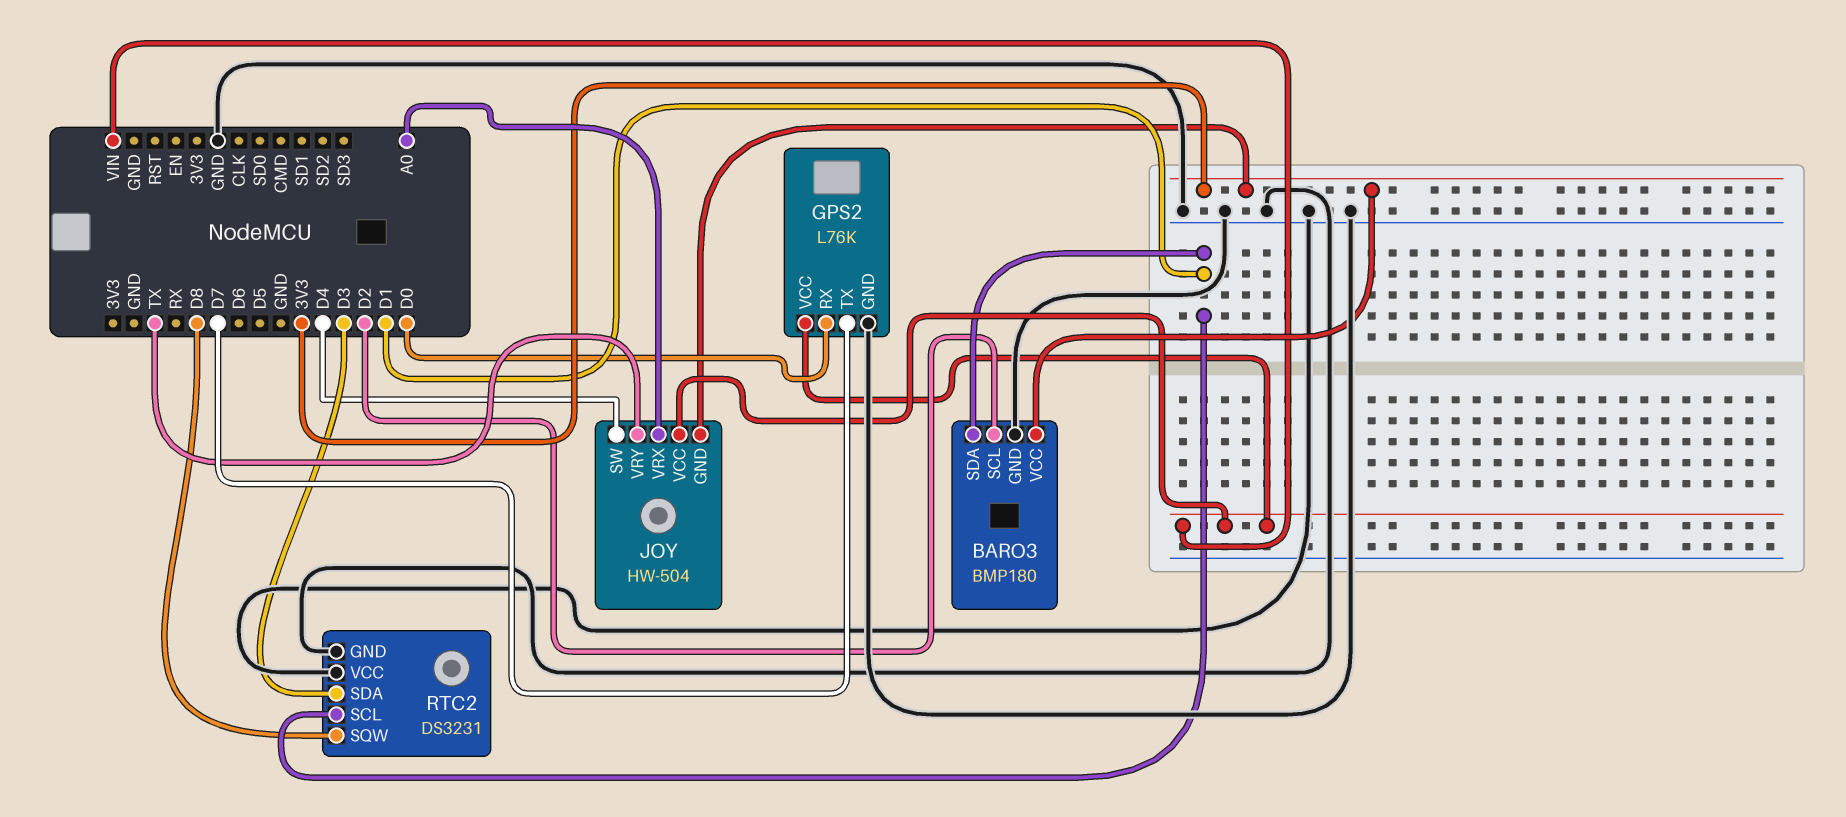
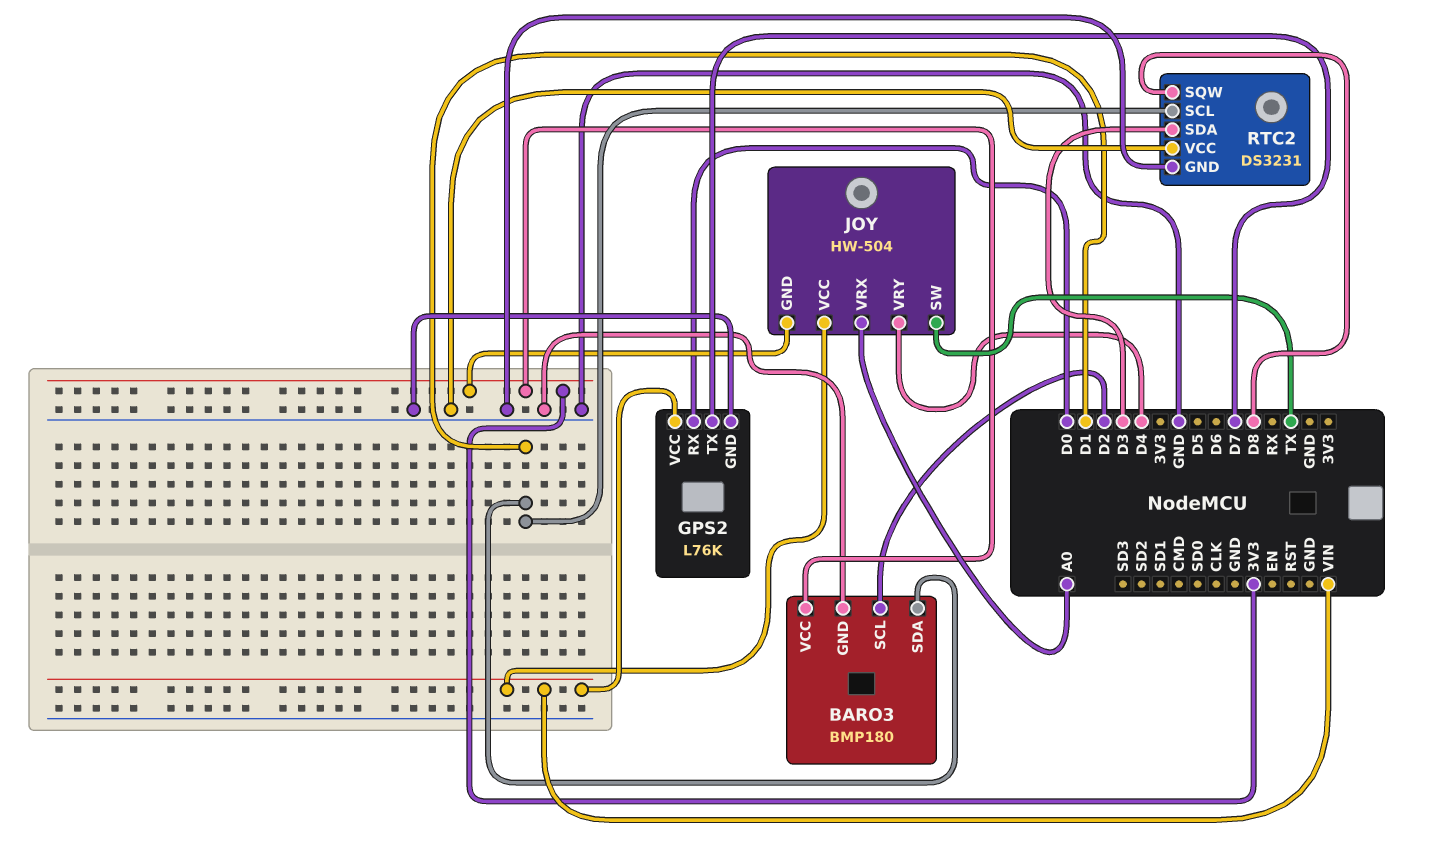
JOY pin SW: D4 -> TX
JOY pin VRY: TX -> D4

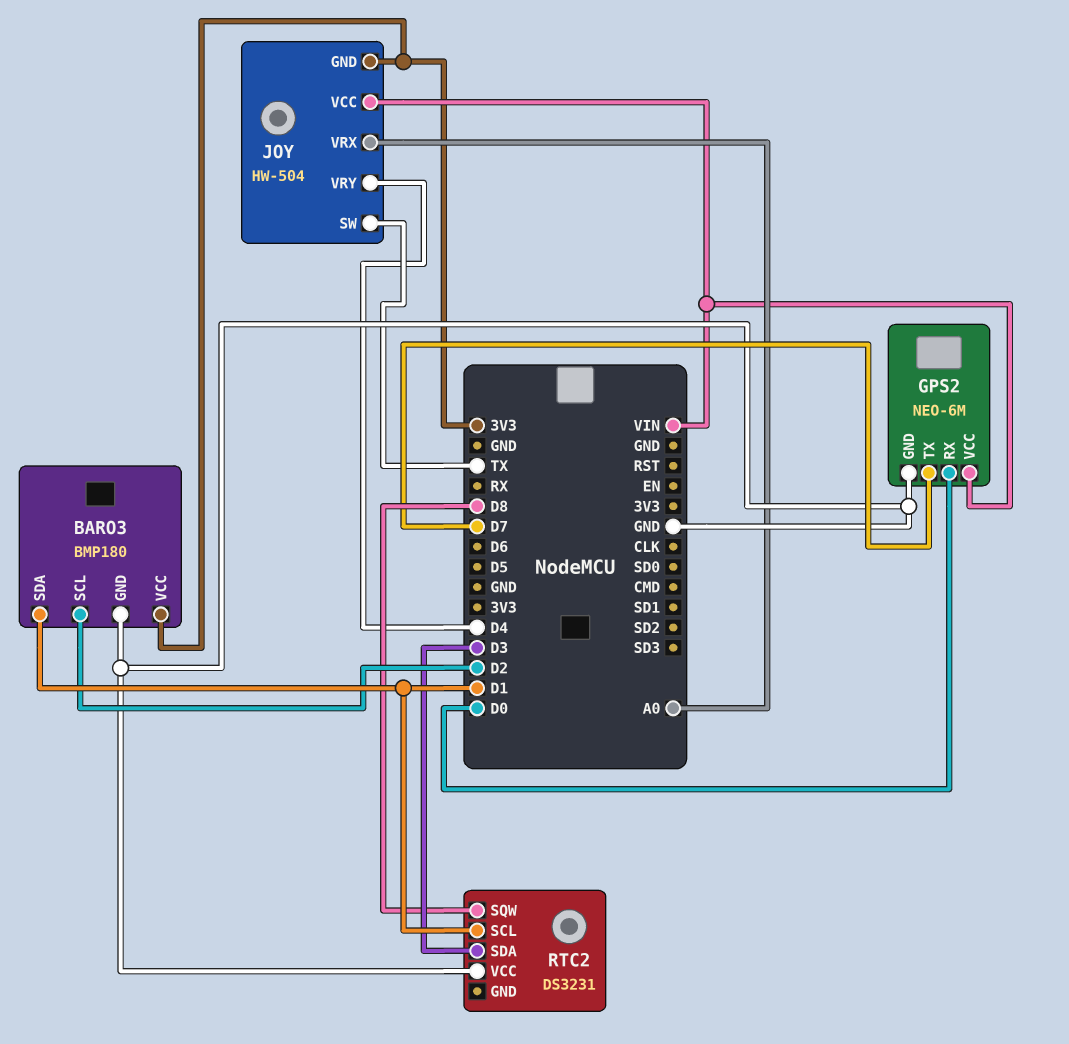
GPS2: L76K -> NEO-6M
RTC2 pin GND: GND -> none

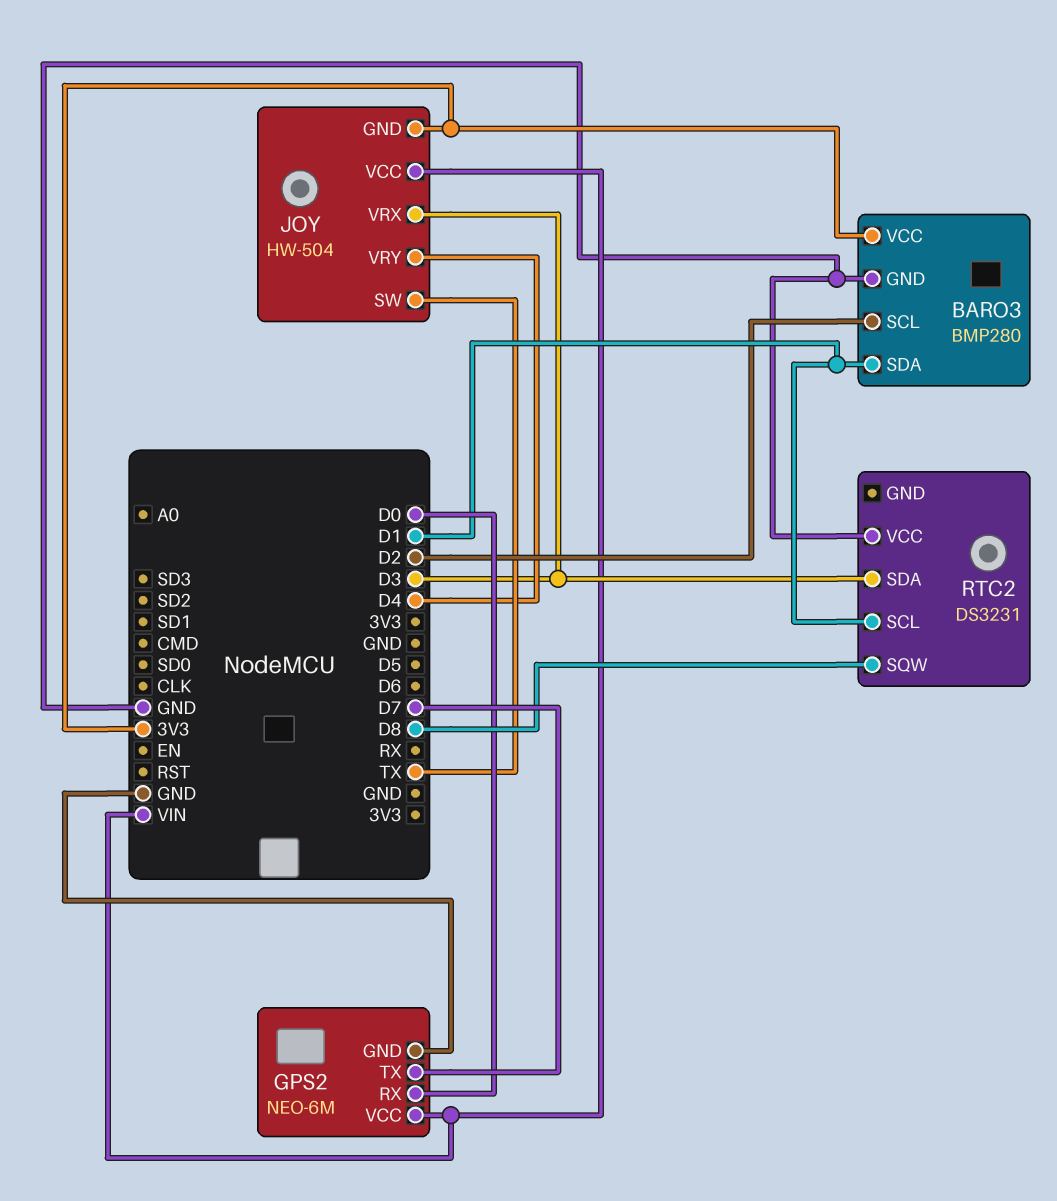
BARO3: BMP180 -> BMP280
JOY pin VRX: A0 -> D3

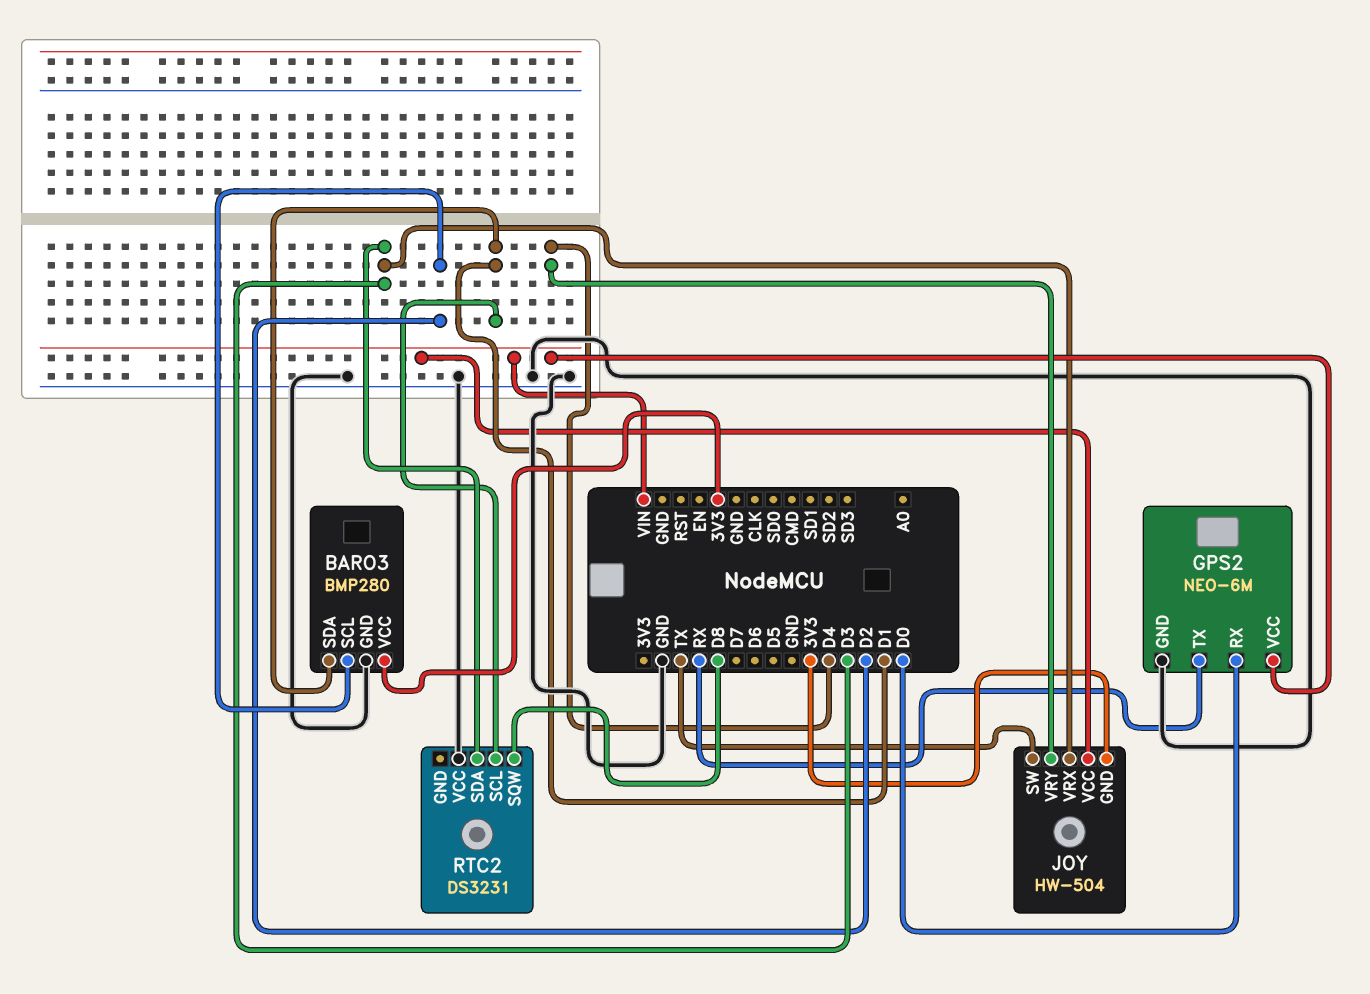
GPS2 pin TX: D7 -> RX

